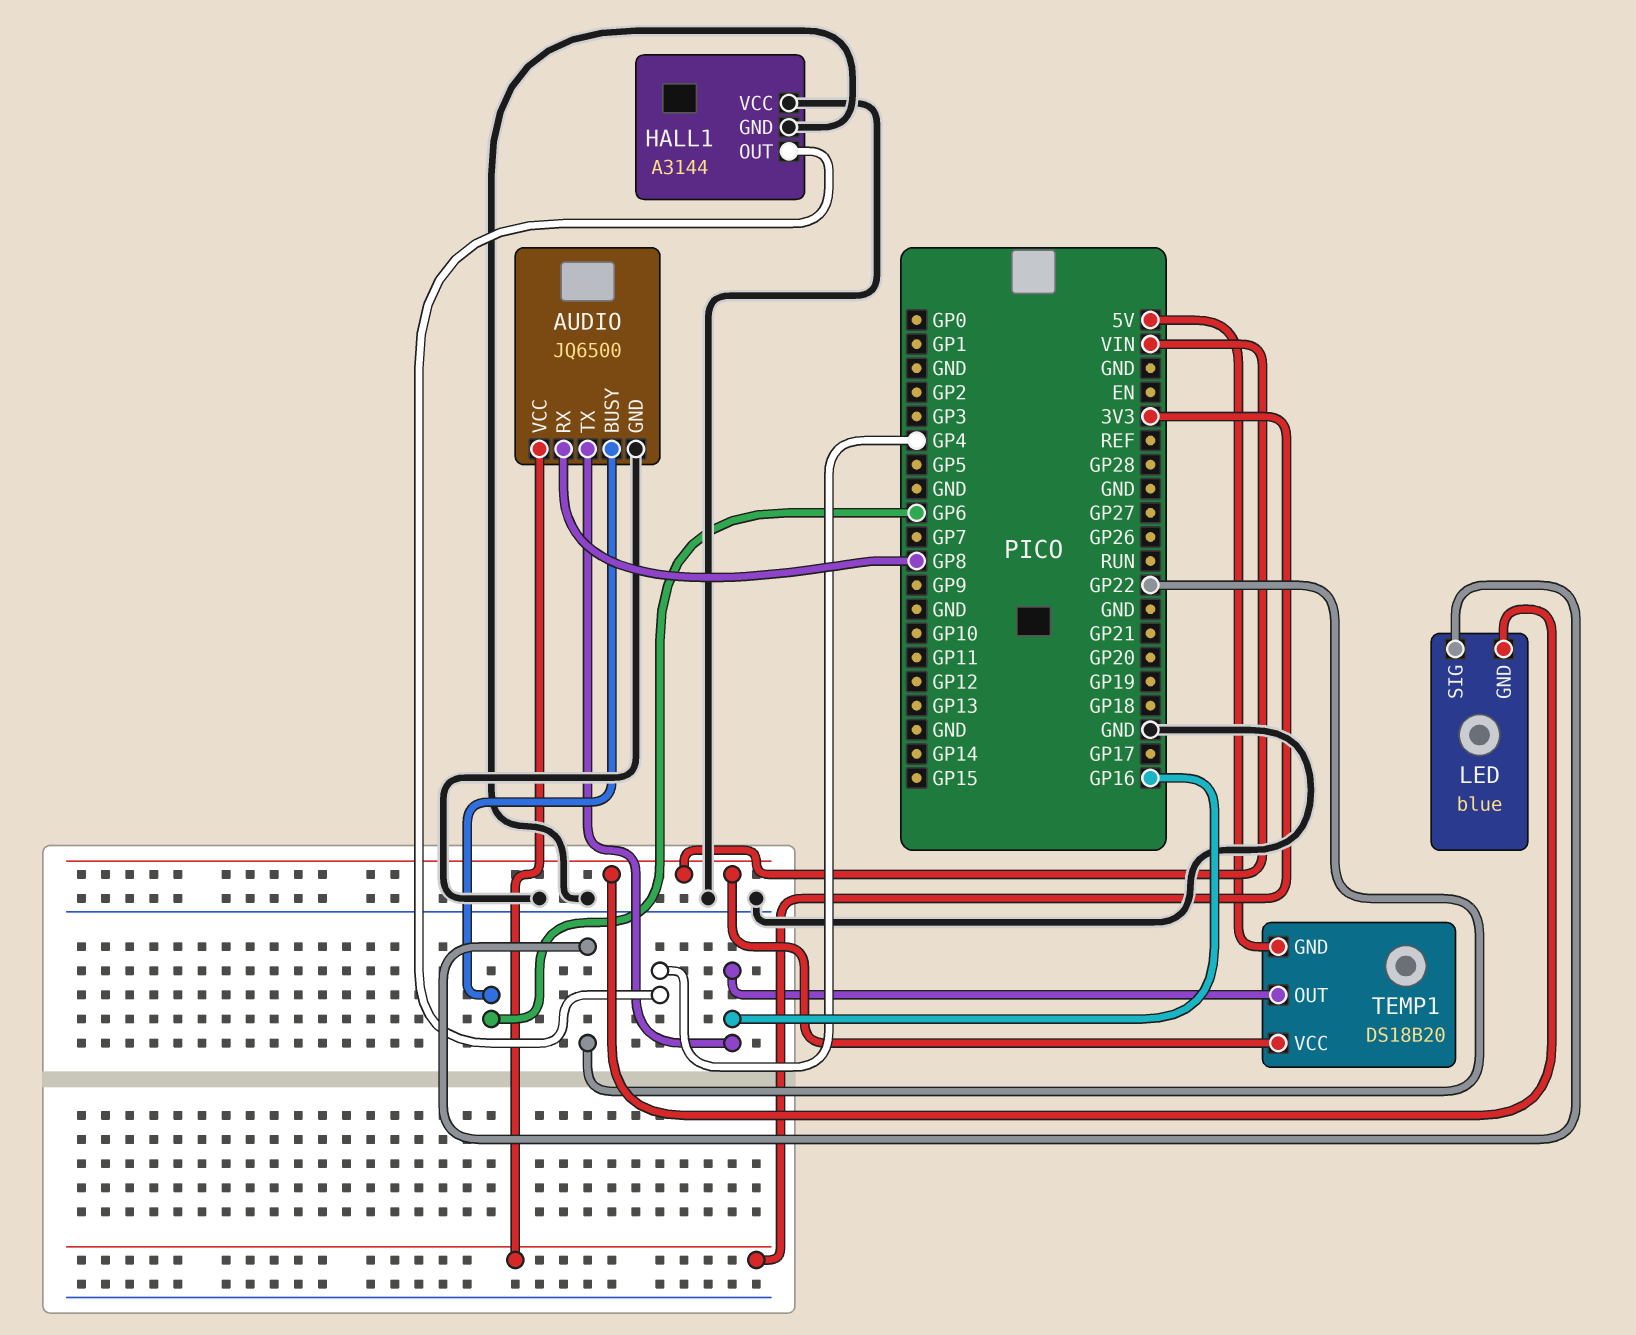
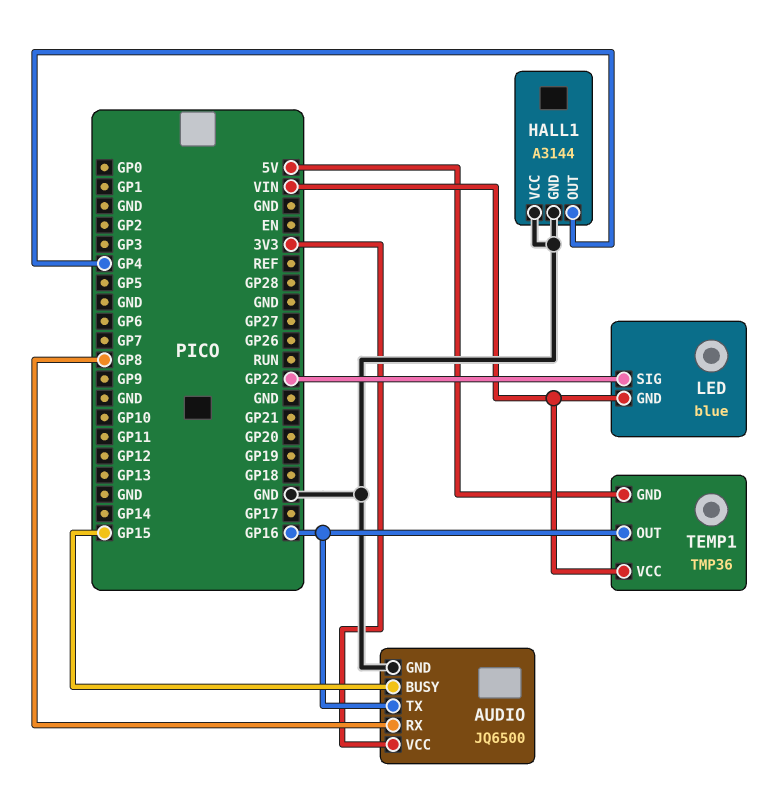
AUDIO pin BUSY: GP6 -> GP15
TEMP1: DS18B20 -> TMP36

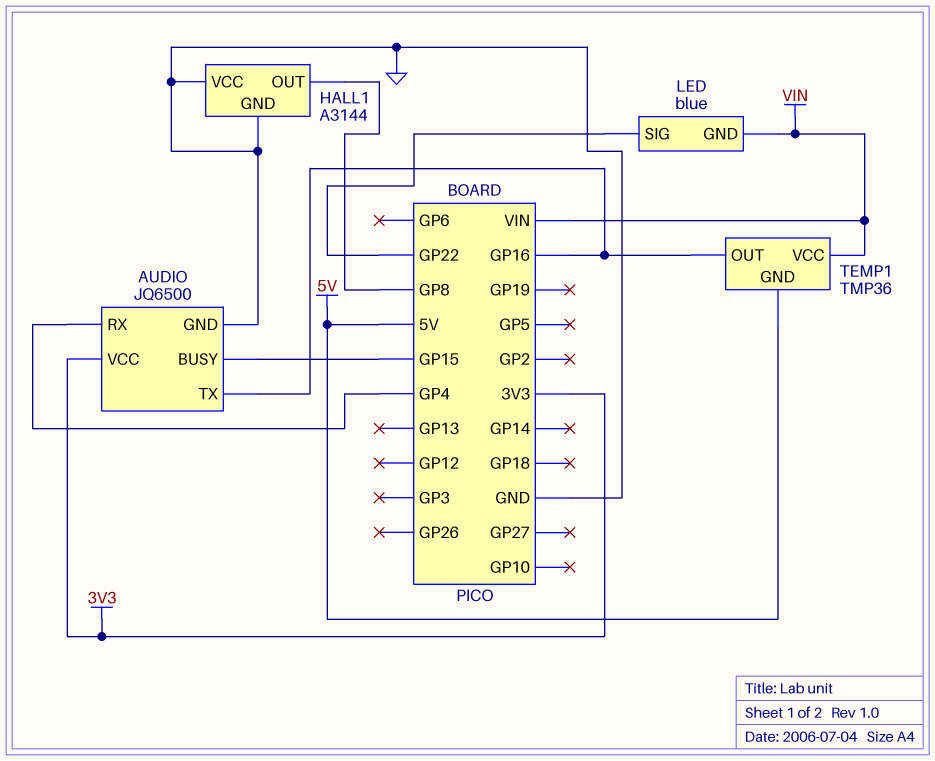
AUDIO pin RX: GP8 -> GP4
HALL1 pin OUT: GP4 -> GP8

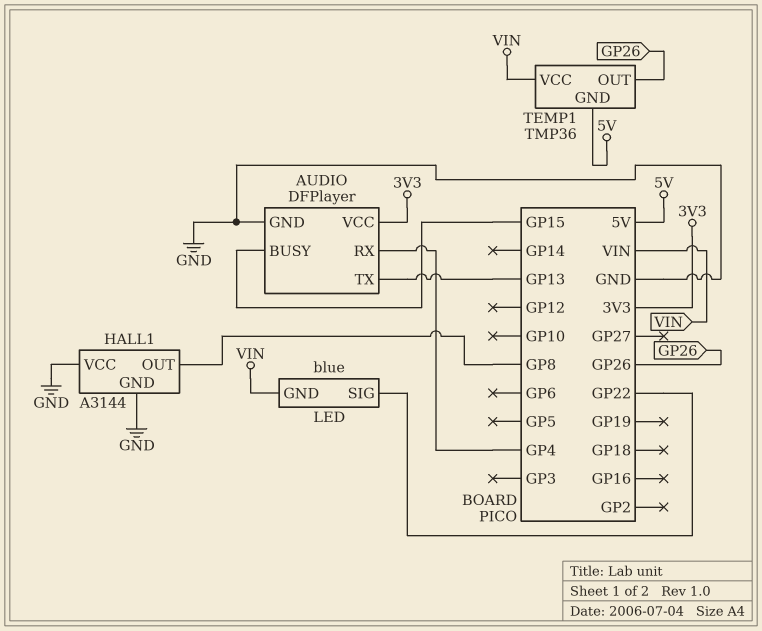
AUDIO: JQ6500 -> DFPlayer
AUDIO pin TX: GP16 -> GP13
TEMP1 pin OUT: GP16 -> GP26

